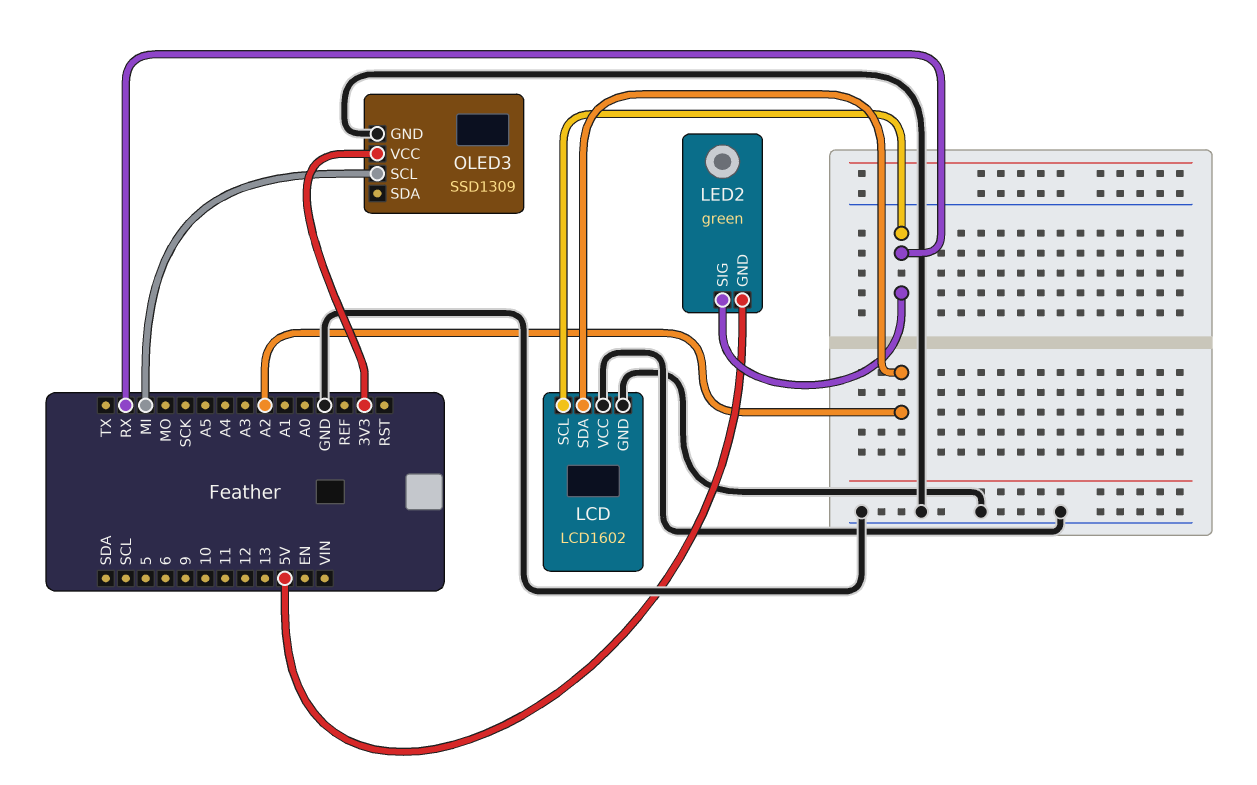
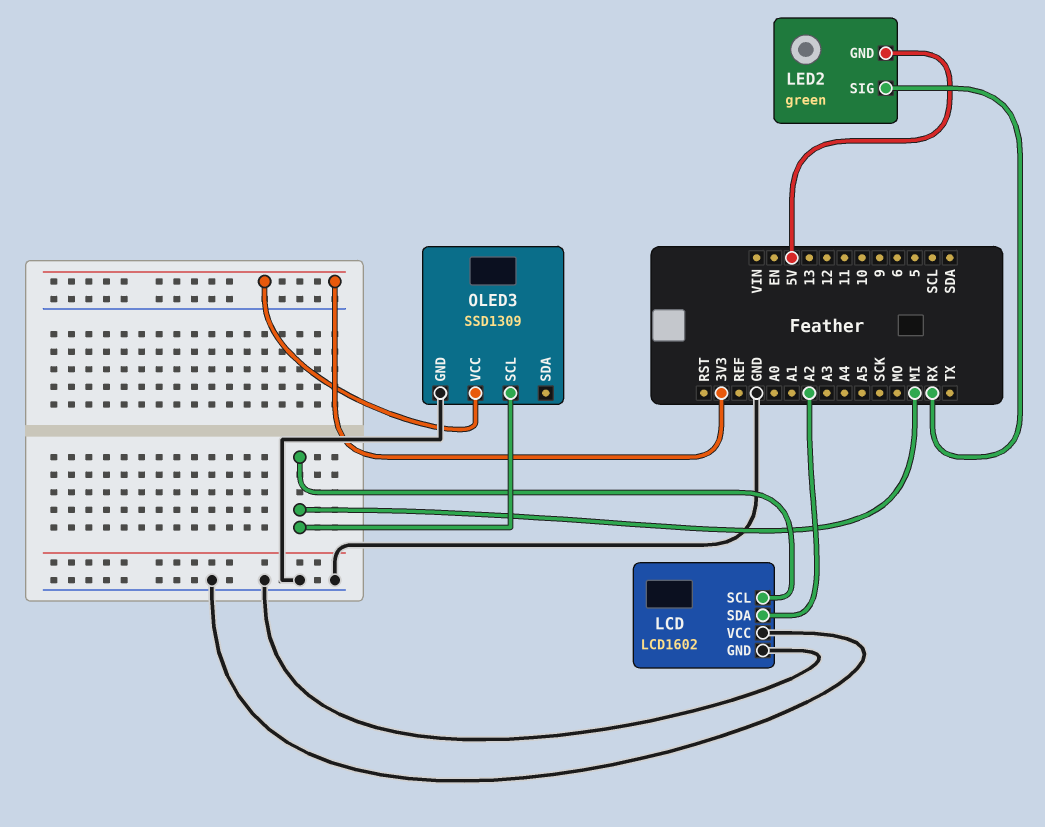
LCD pin SCL: RX -> MI

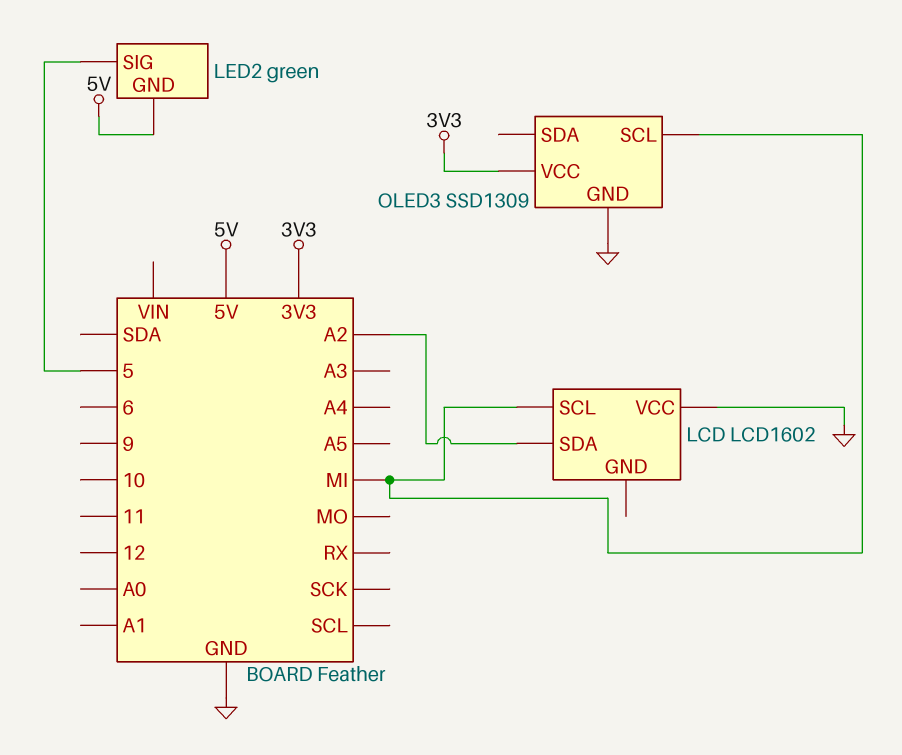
LCD pin GND: GND -> none
LED2 pin SIG: RX -> 5

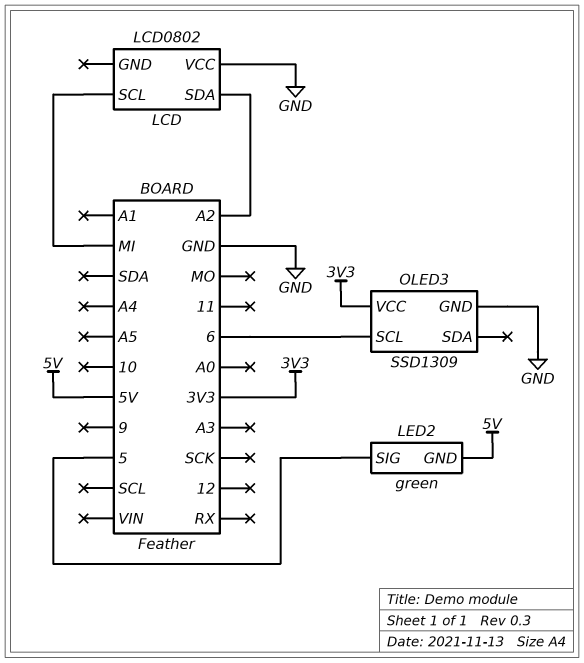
LCD: LCD1602 -> LCD0802
OLED3 pin SCL: MI -> 6

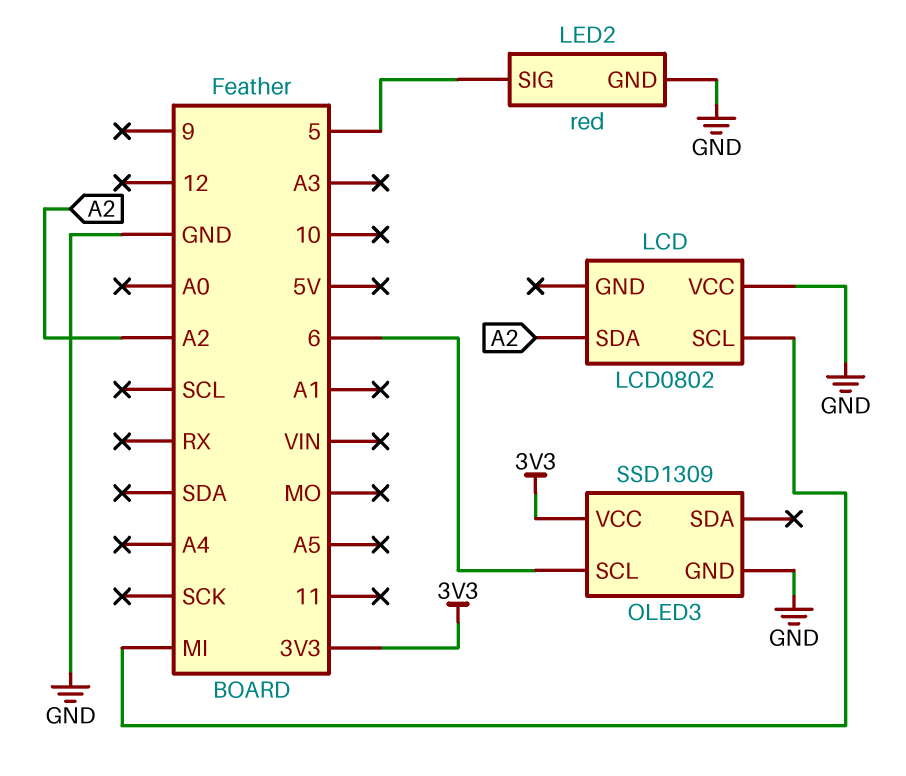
LED2: green -> red
LED2 pin GND: 5V -> GND

